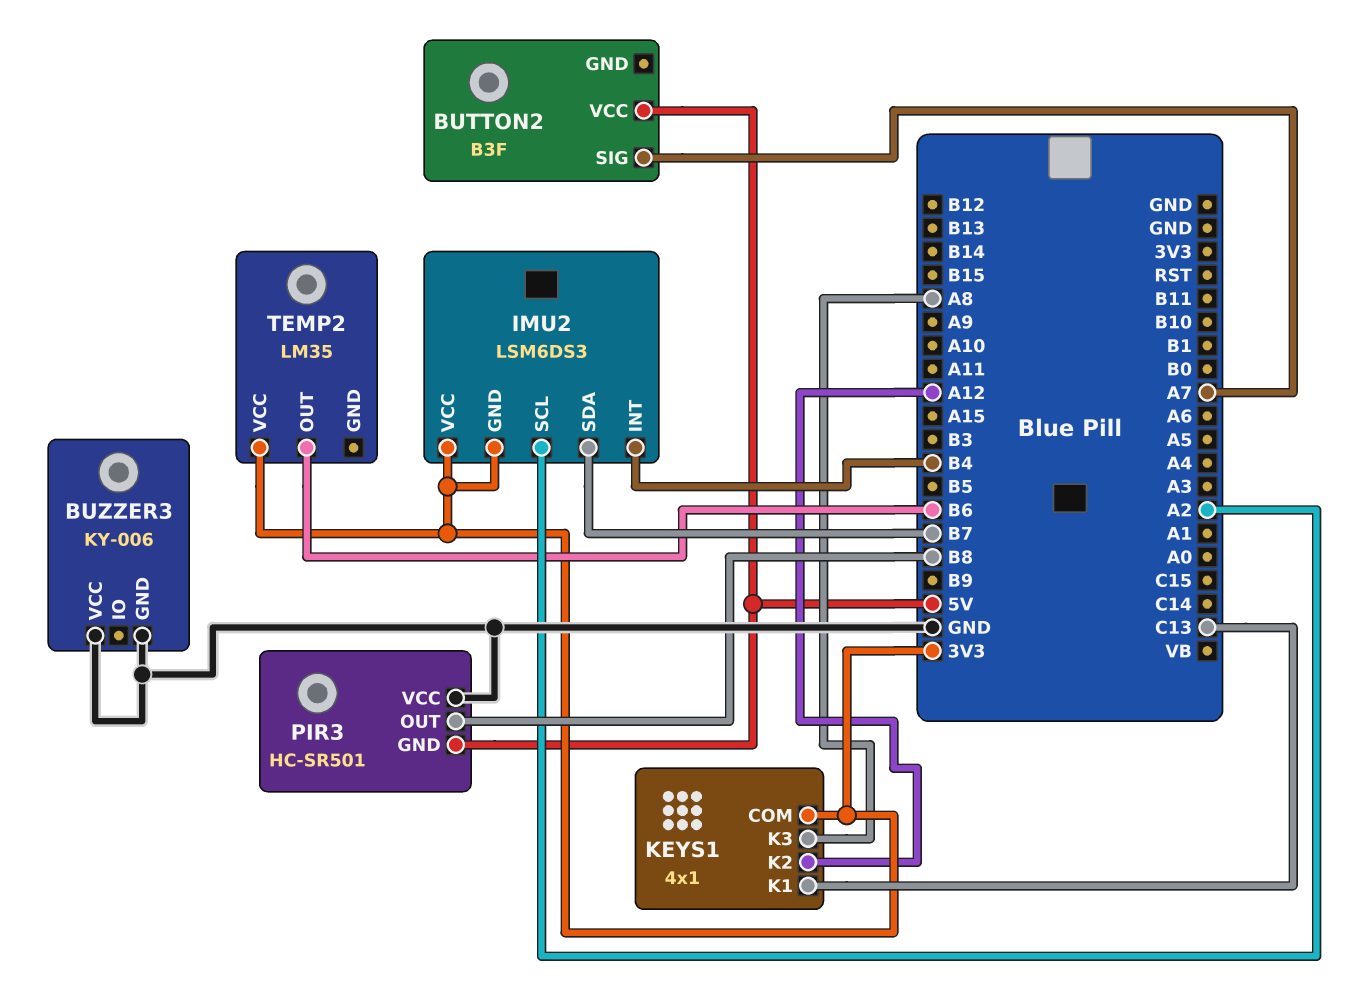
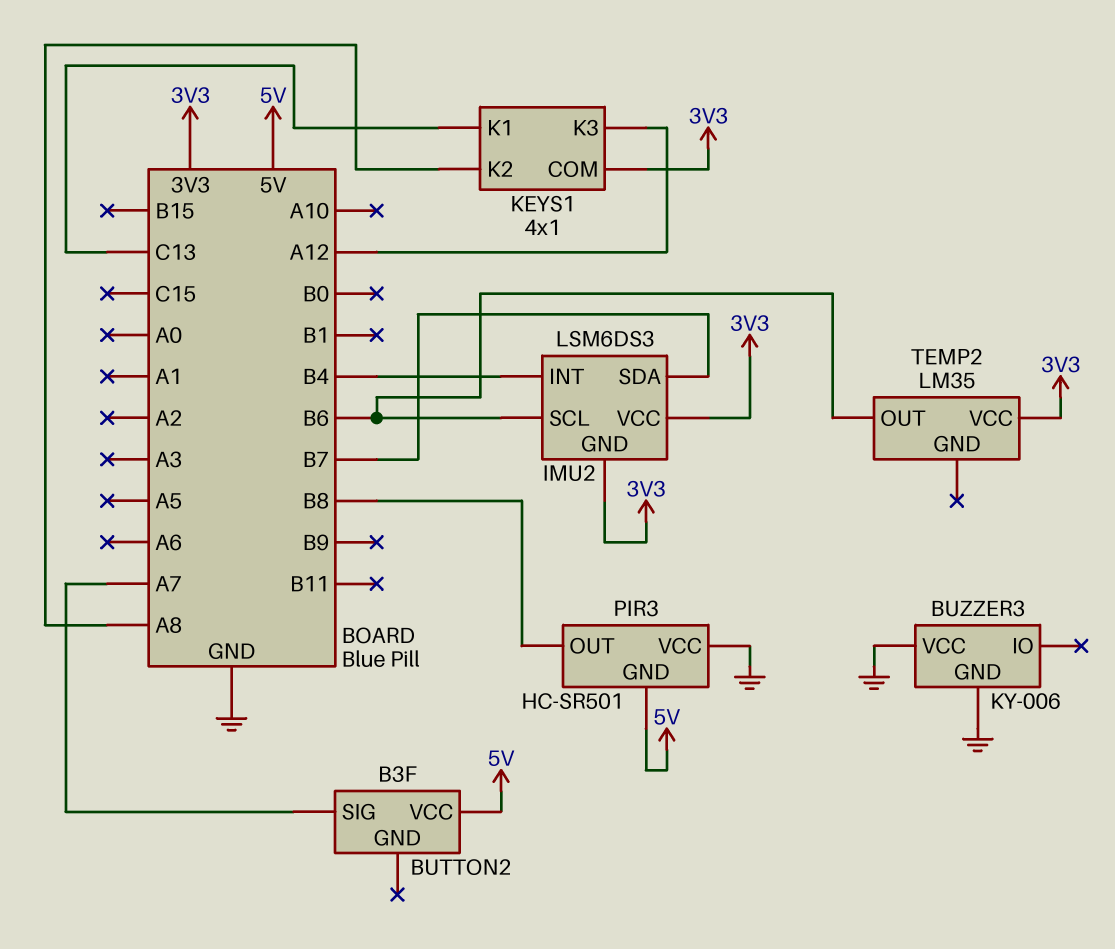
IMU2 pin SCL: A2 -> B6
KEYS1 pin K2: A12 -> A8
KEYS1 pin K3: A8 -> A12

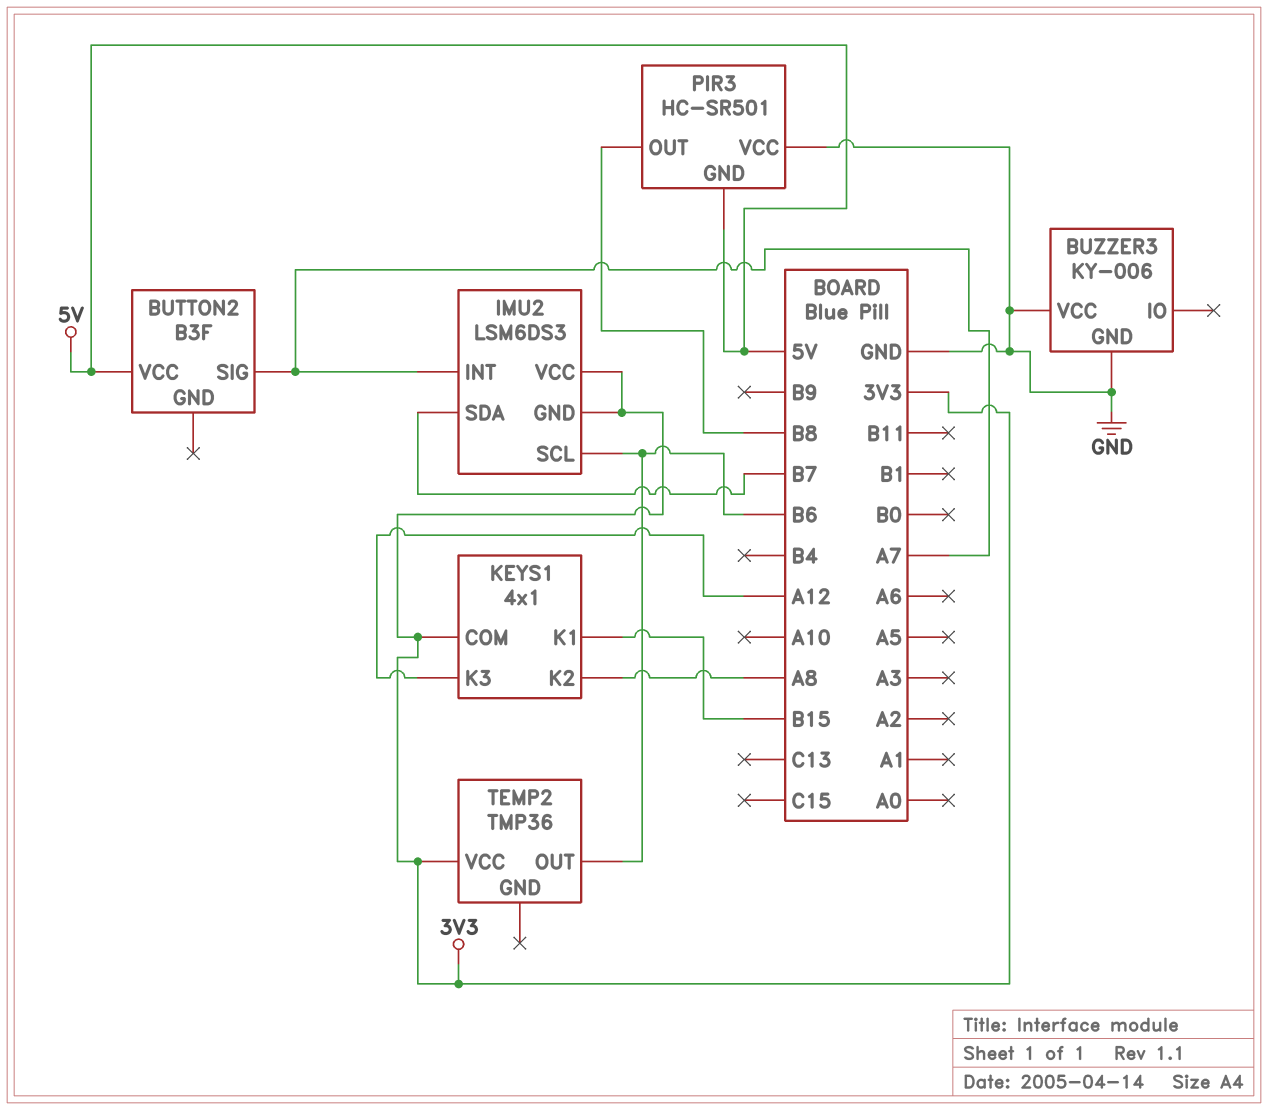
IMU2 pin INT: B4 -> A7
KEYS1 pin K1: C13 -> B15
TEMP2: LM35 -> TMP36

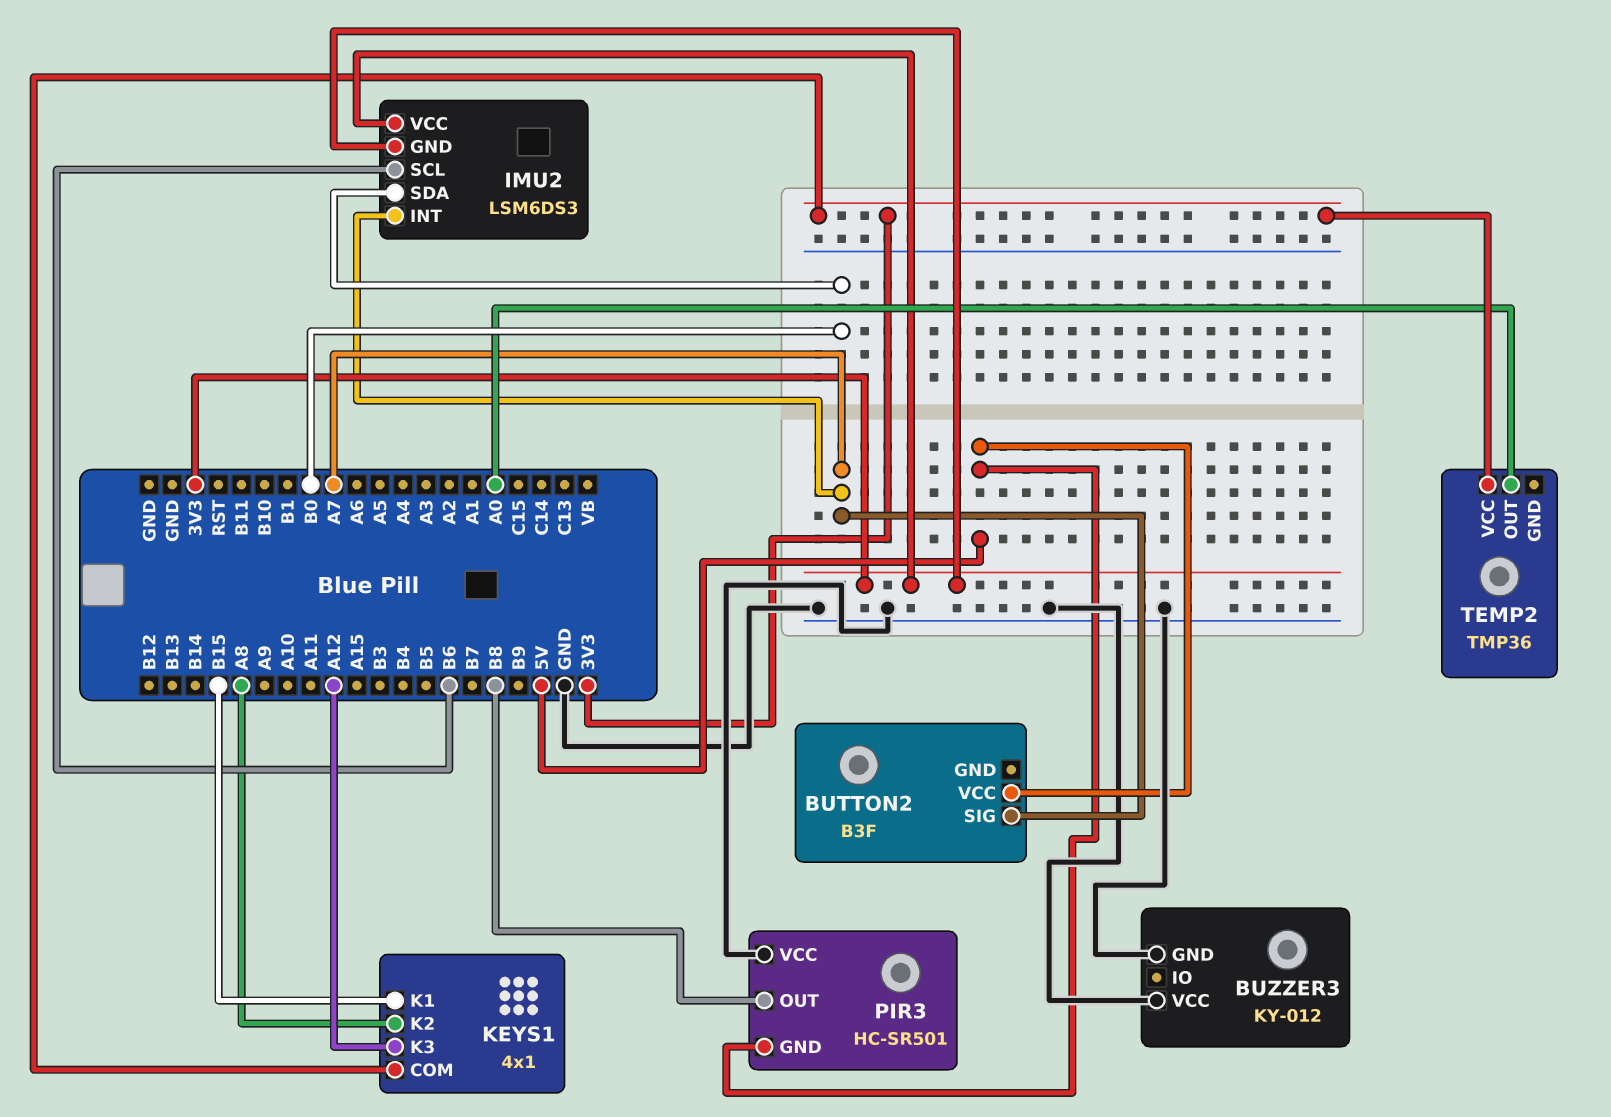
BUZZER3: KY-006 -> KY-012
IMU2 pin SDA: B7 -> B0
TEMP2 pin OUT: B6 -> A0

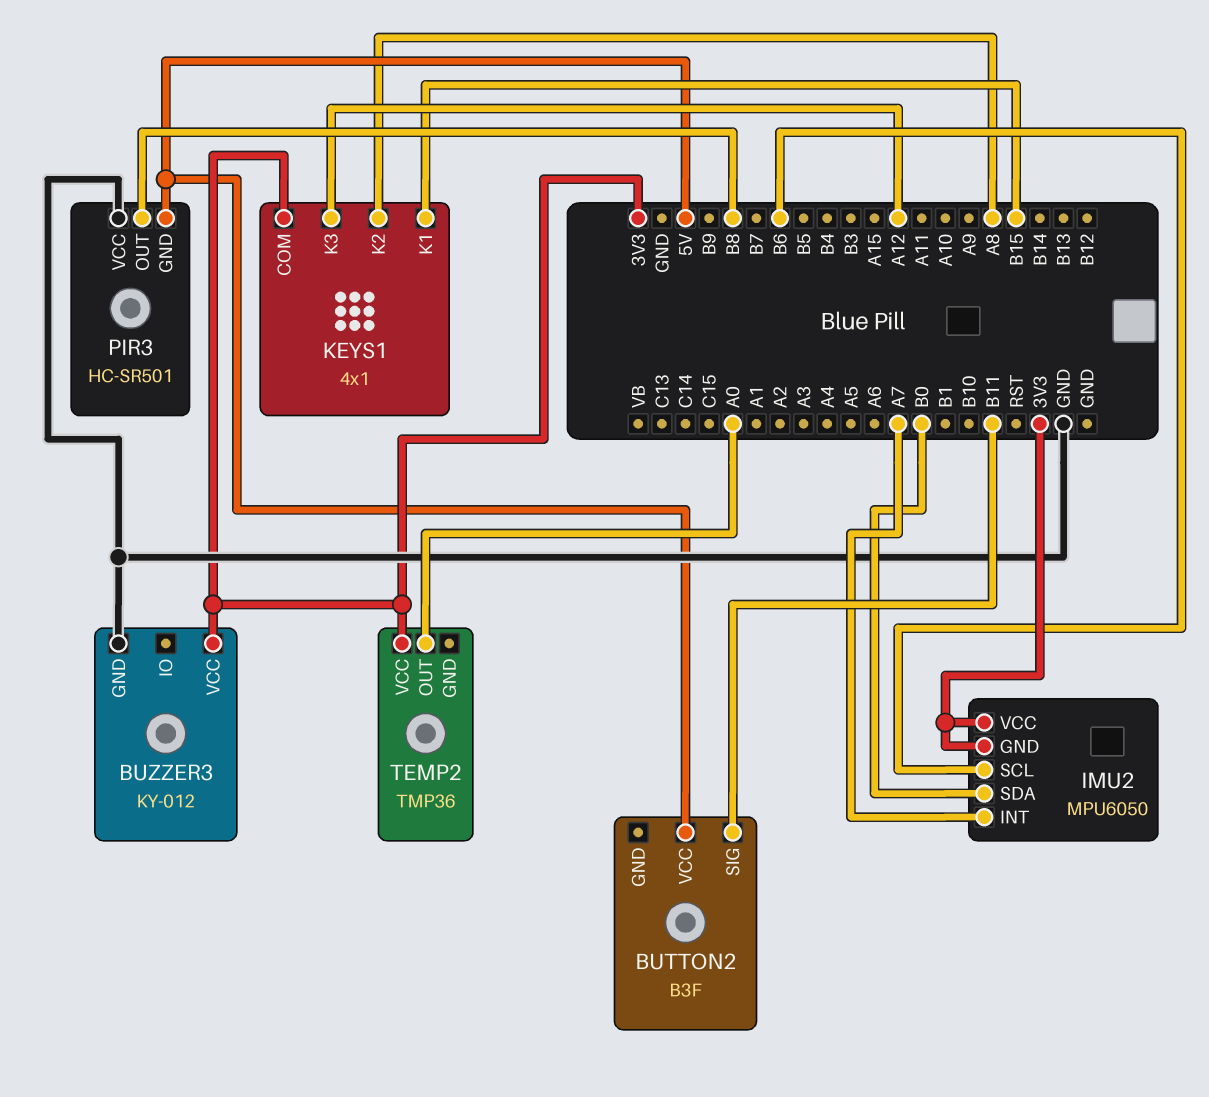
BUTTON2 pin SIG: A7 -> B11
BUZZER3 pin VCC: GND -> 3V3
IMU2: LSM6DS3 -> MPU6050

